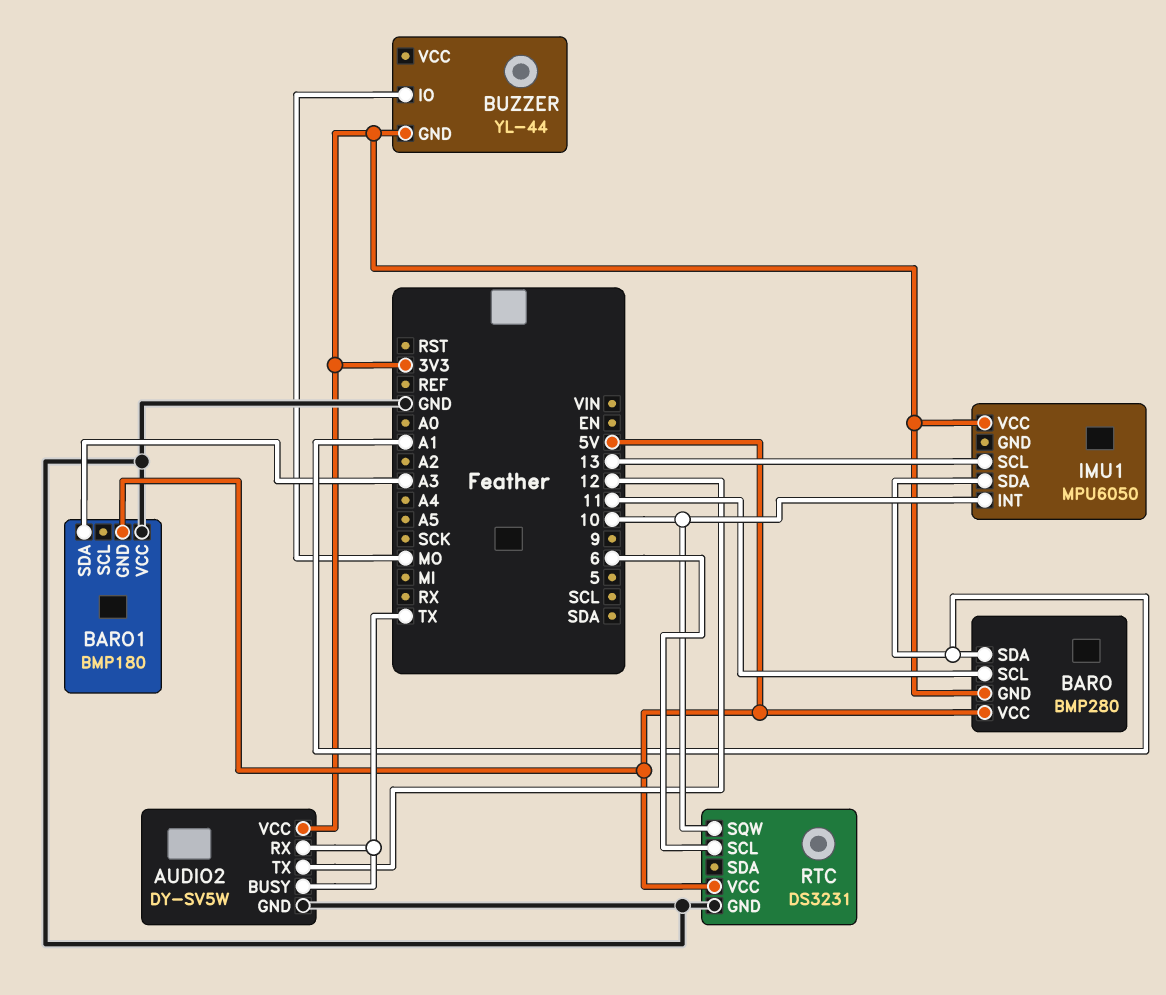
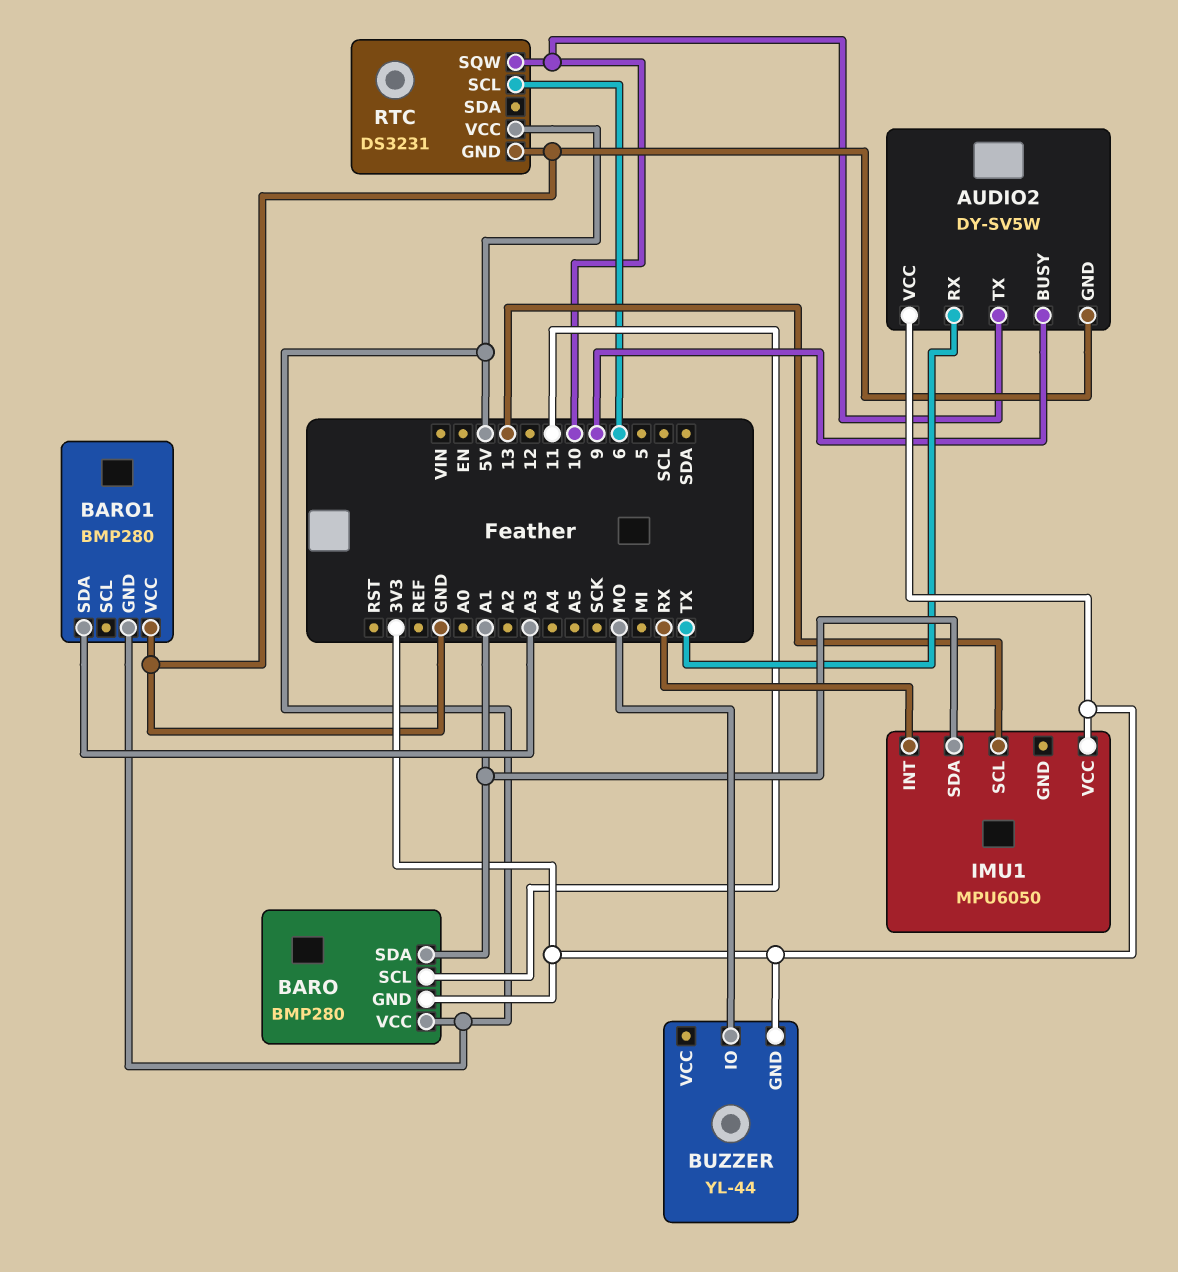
AUDIO2 pin BUSY: TX -> 9
AUDIO2 pin TX: 12 -> 10
BARO1: BMP180 -> BMP280
IMU1 pin INT: 10 -> RX

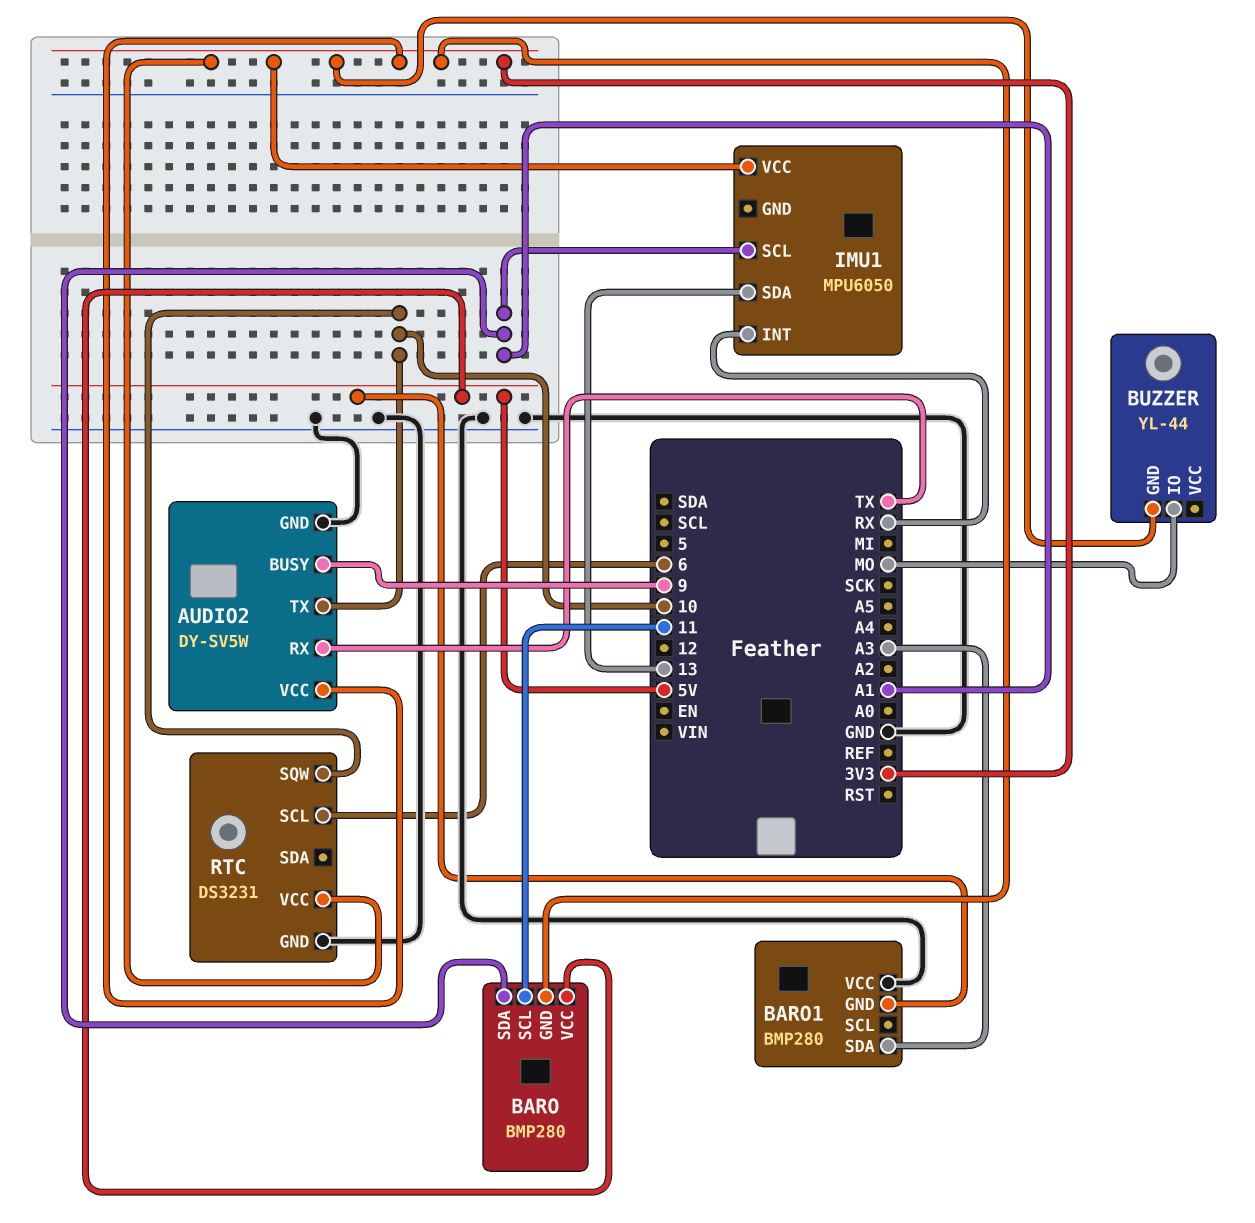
IMU1 pin SCL: 13 -> A1
IMU1 pin SDA: A1 -> 13
RTC pin VCC: 5V -> 3V3

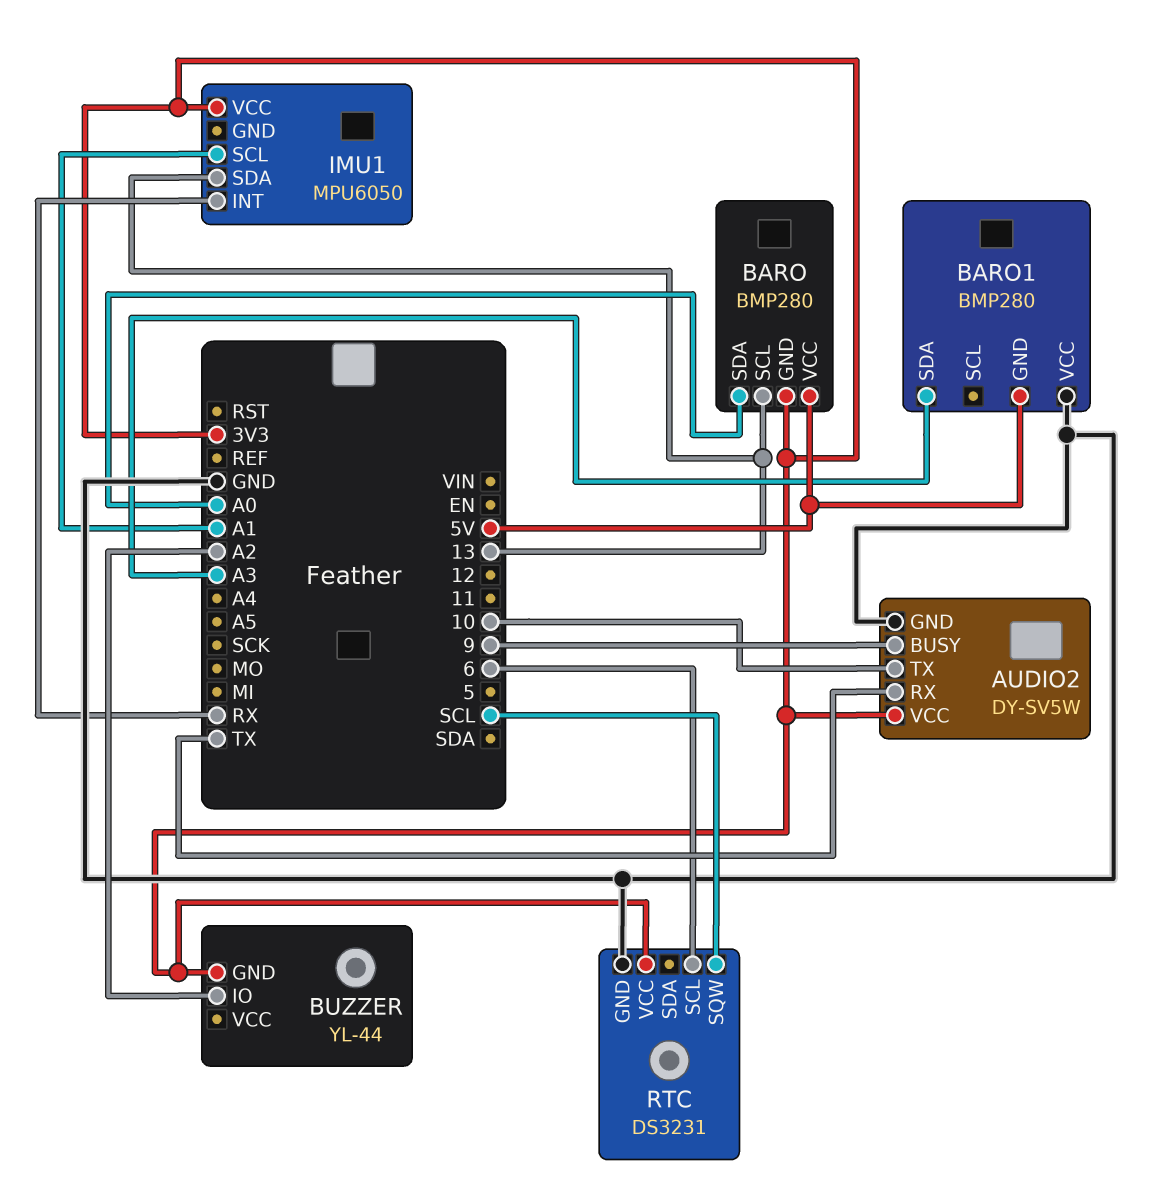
BARO pin SCL: 11 -> 13
BARO pin SDA: A1 -> A0
BUZZER pin IO: MO -> A2
RTC pin SQW: 10 -> SCL

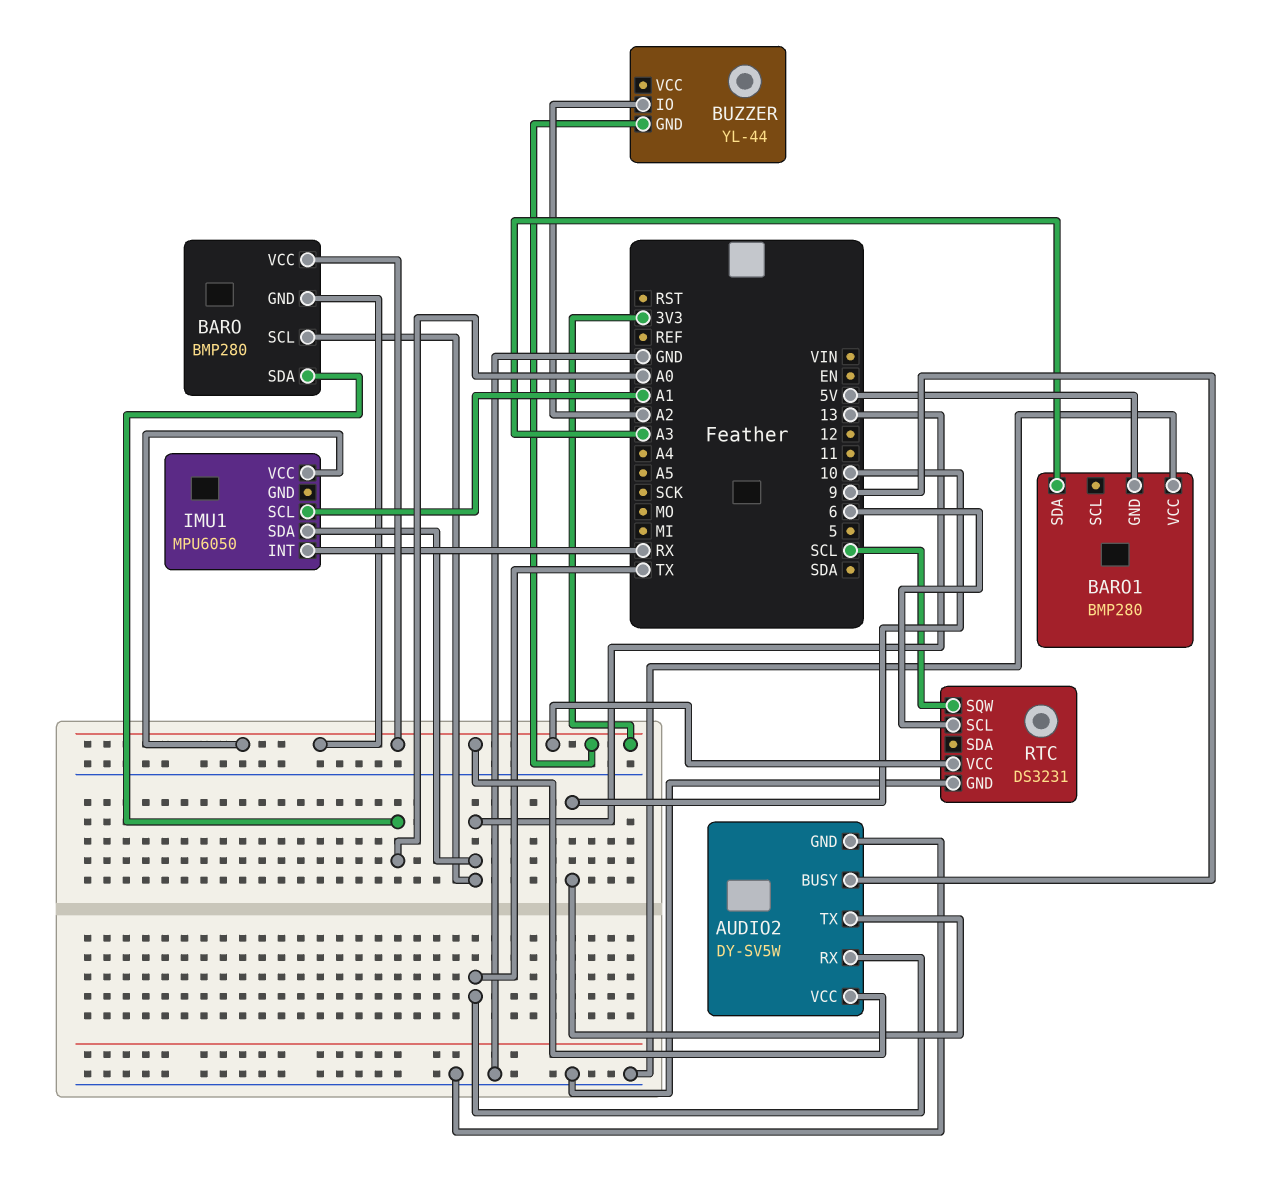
BARO pin VCC: 5V -> 3V3

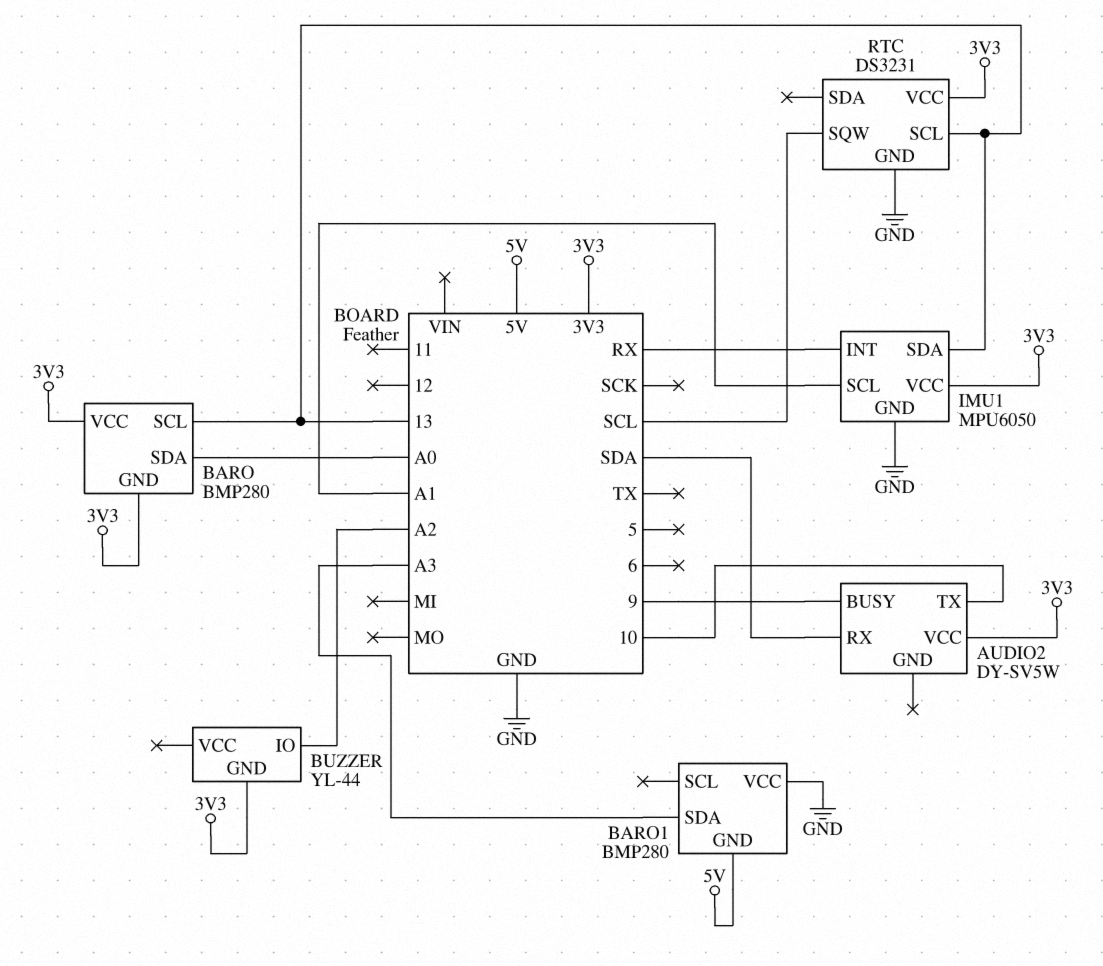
AUDIO2 pin GND: GND -> none
AUDIO2 pin RX: TX -> SDA
IMU1 pin GND: none -> GND
RTC pin SCL: 6 -> 13

